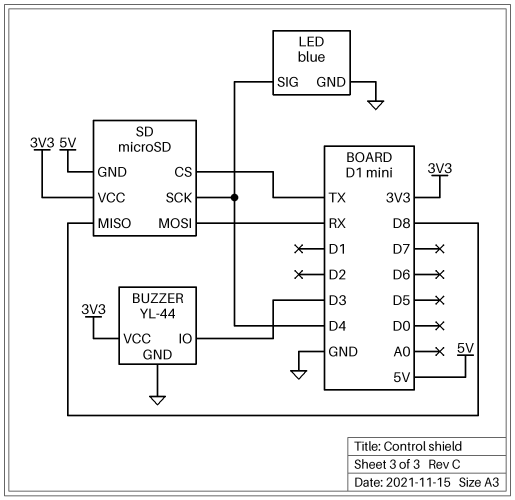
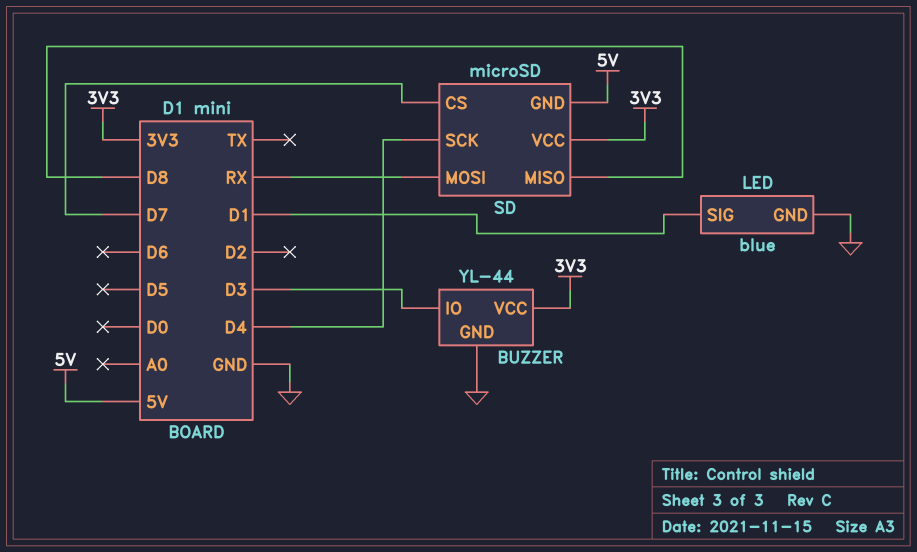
LED pin SIG: D4 -> D1
SD pin CS: TX -> D7

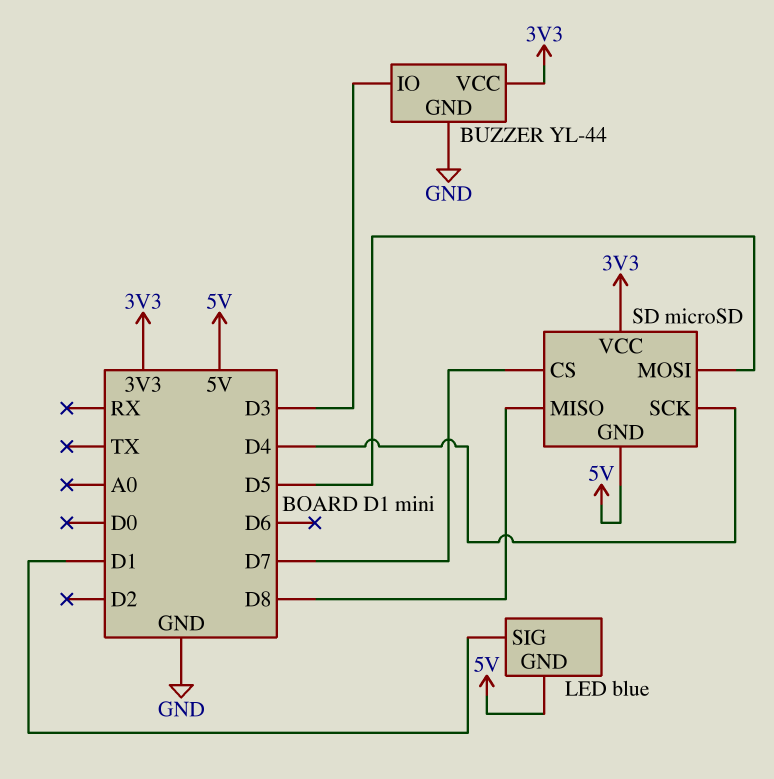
LED pin GND: GND -> 5V
SD pin MOSI: RX -> D5

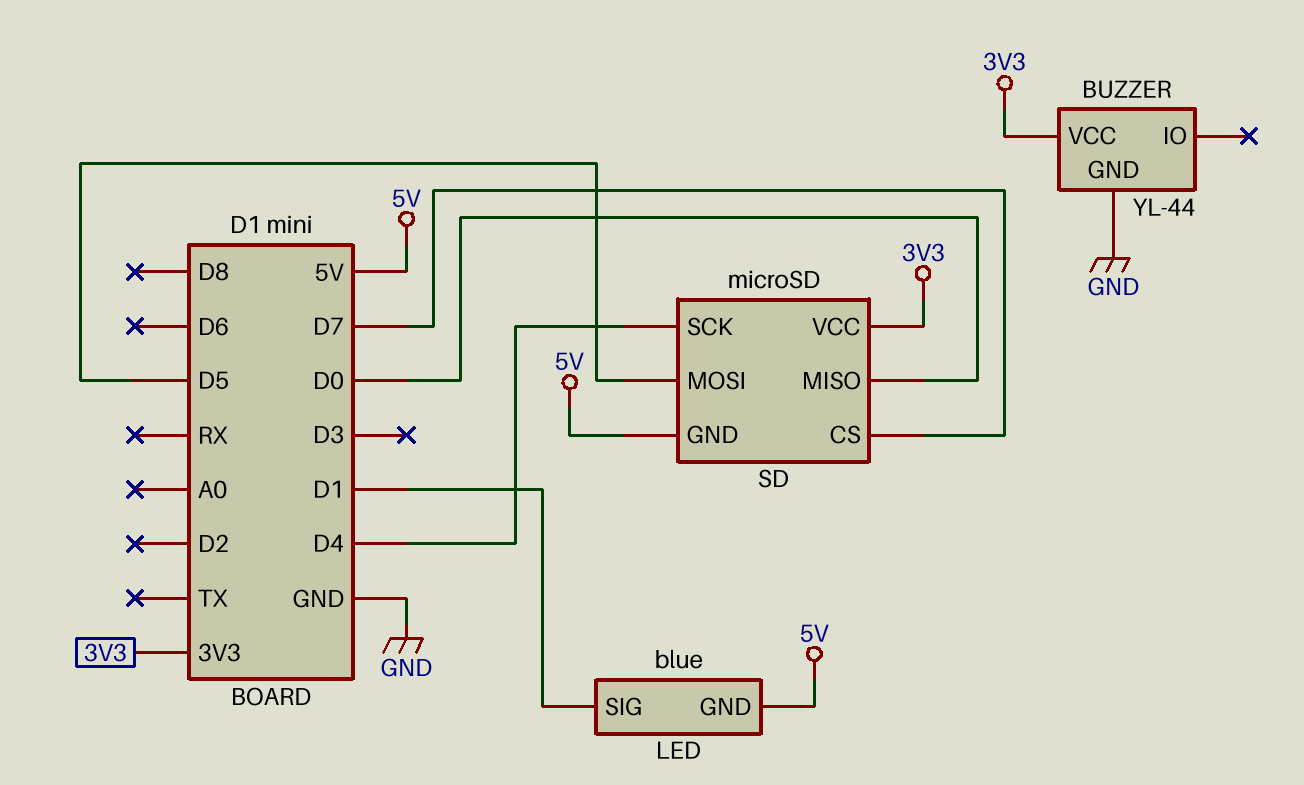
BUZZER pin IO: D3 -> none
SD pin MISO: D8 -> D0

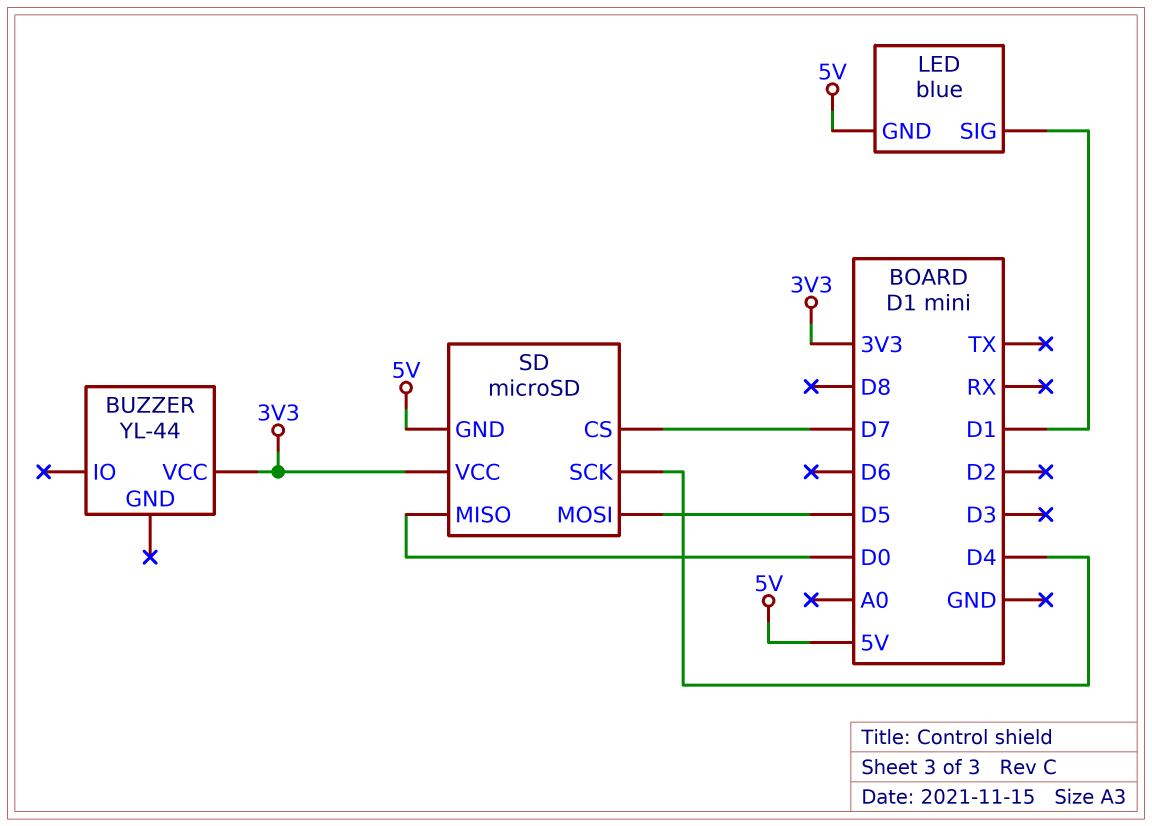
BUZZER pin GND: GND -> none

